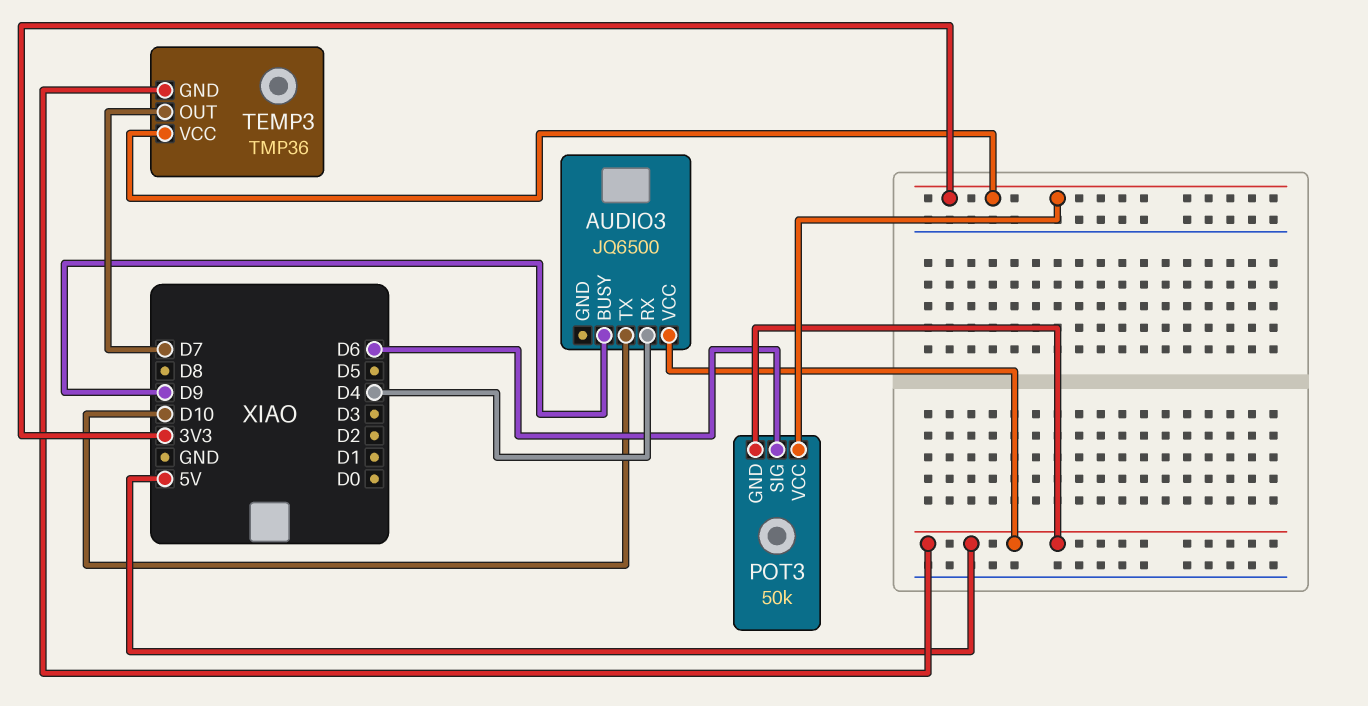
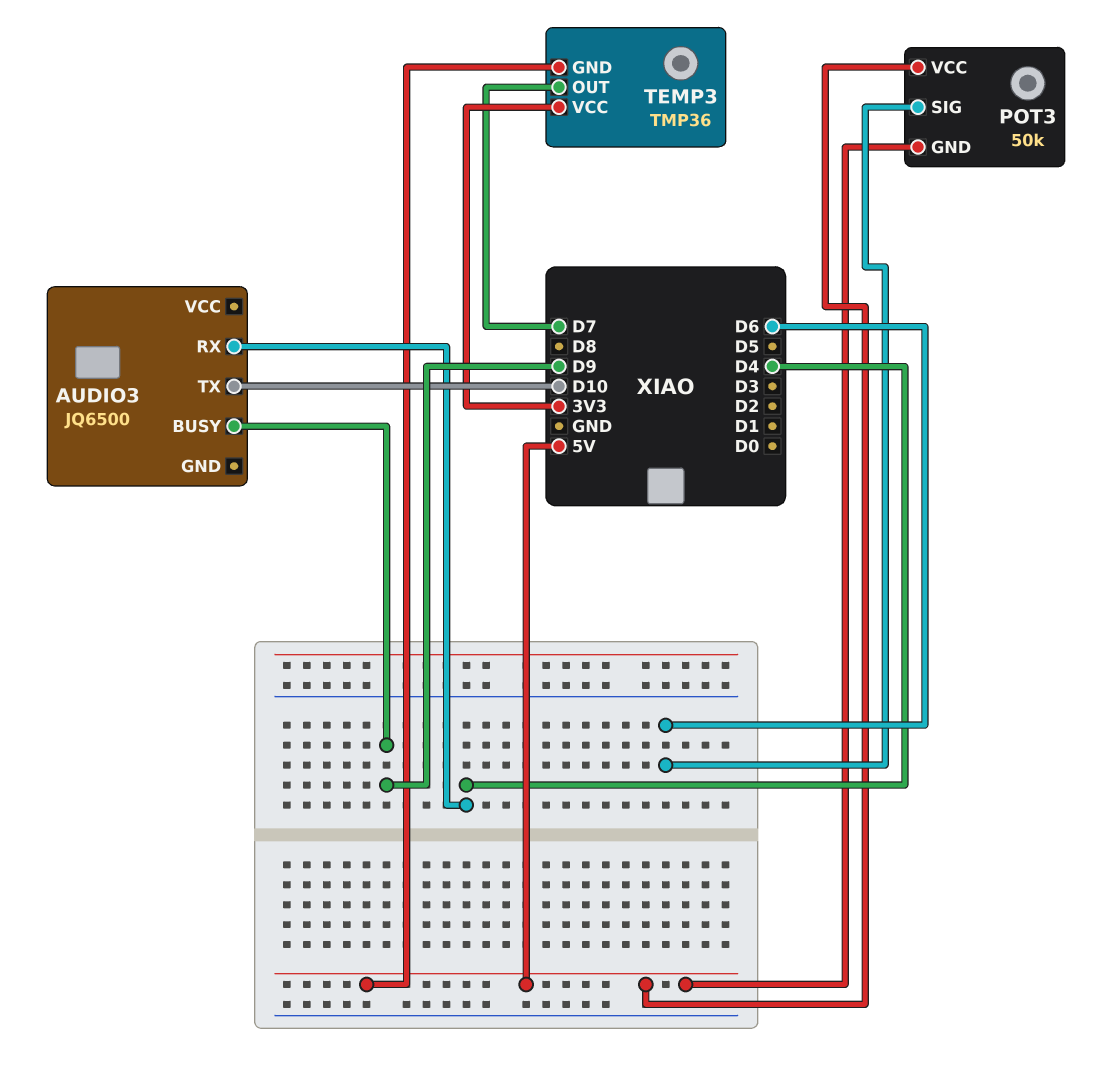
AUDIO3 pin VCC: 5V -> none
POT3 pin VCC: 3V3 -> 5V

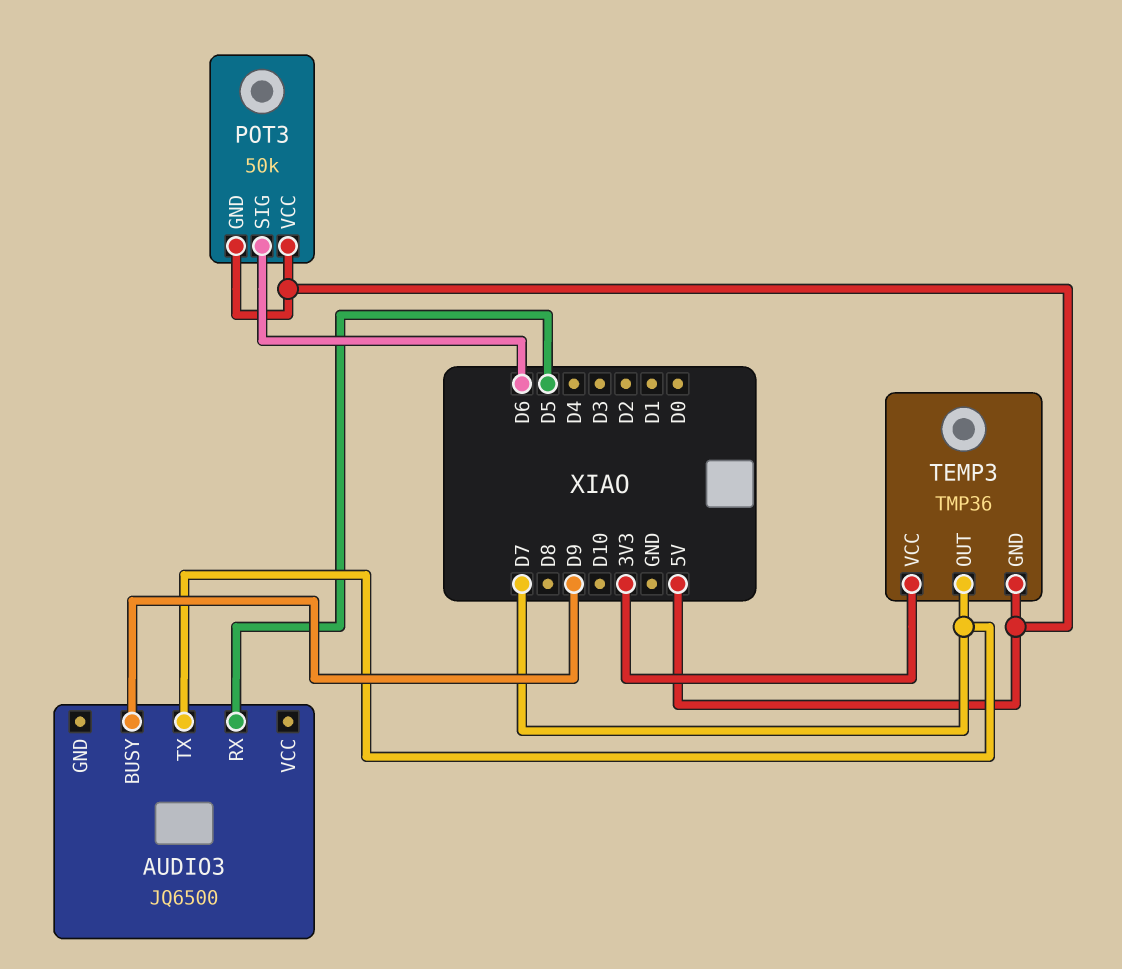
AUDIO3 pin RX: D4 -> D5
AUDIO3 pin TX: D10 -> D7

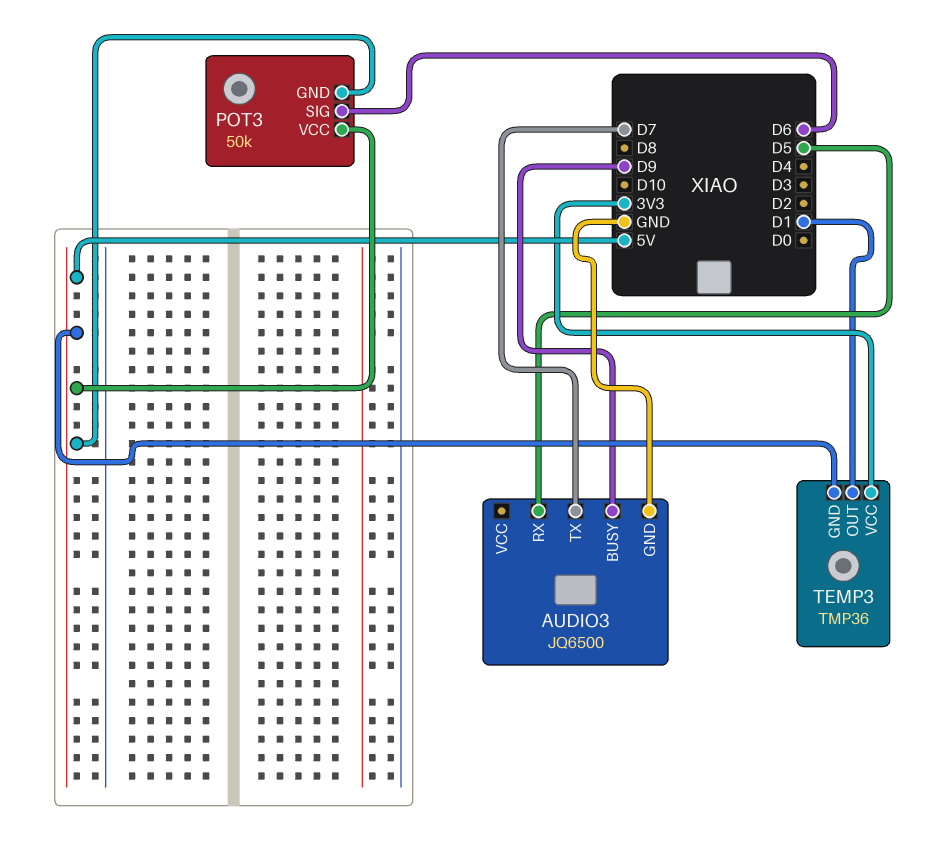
AUDIO3 pin GND: none -> GND
TEMP3 pin OUT: D7 -> D1

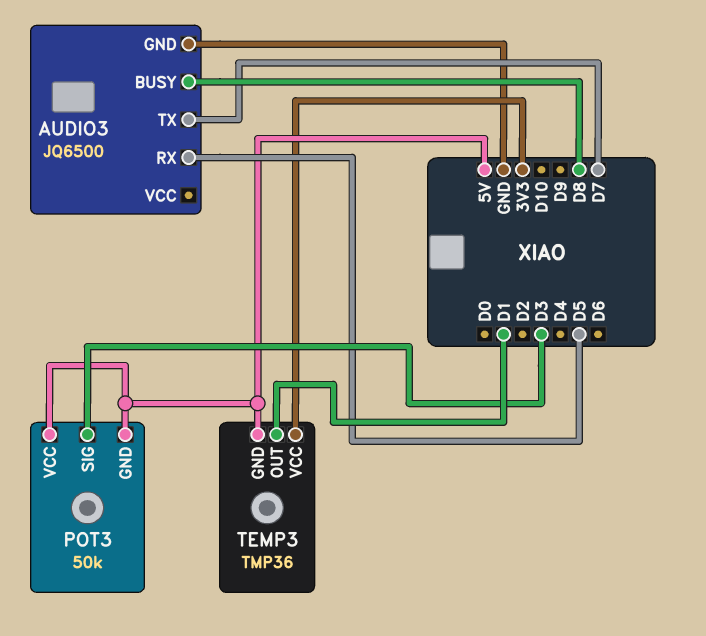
AUDIO3 pin BUSY: D9 -> D8
POT3 pin SIG: D6 -> D3

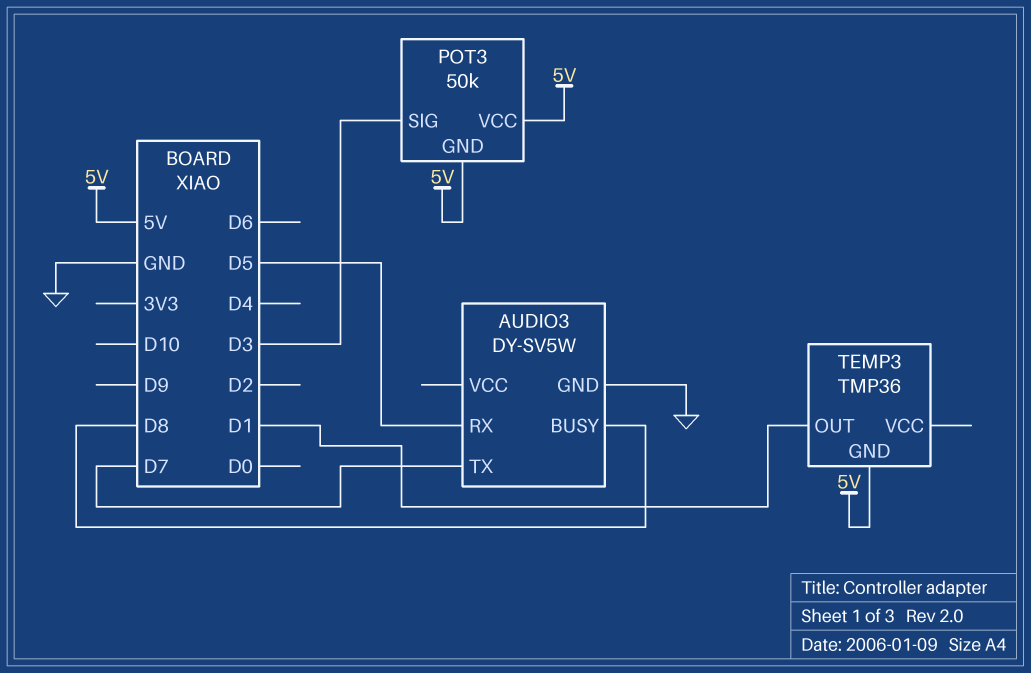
AUDIO3: JQ6500 -> DY-SV5W
TEMP3 pin VCC: 3V3 -> none

